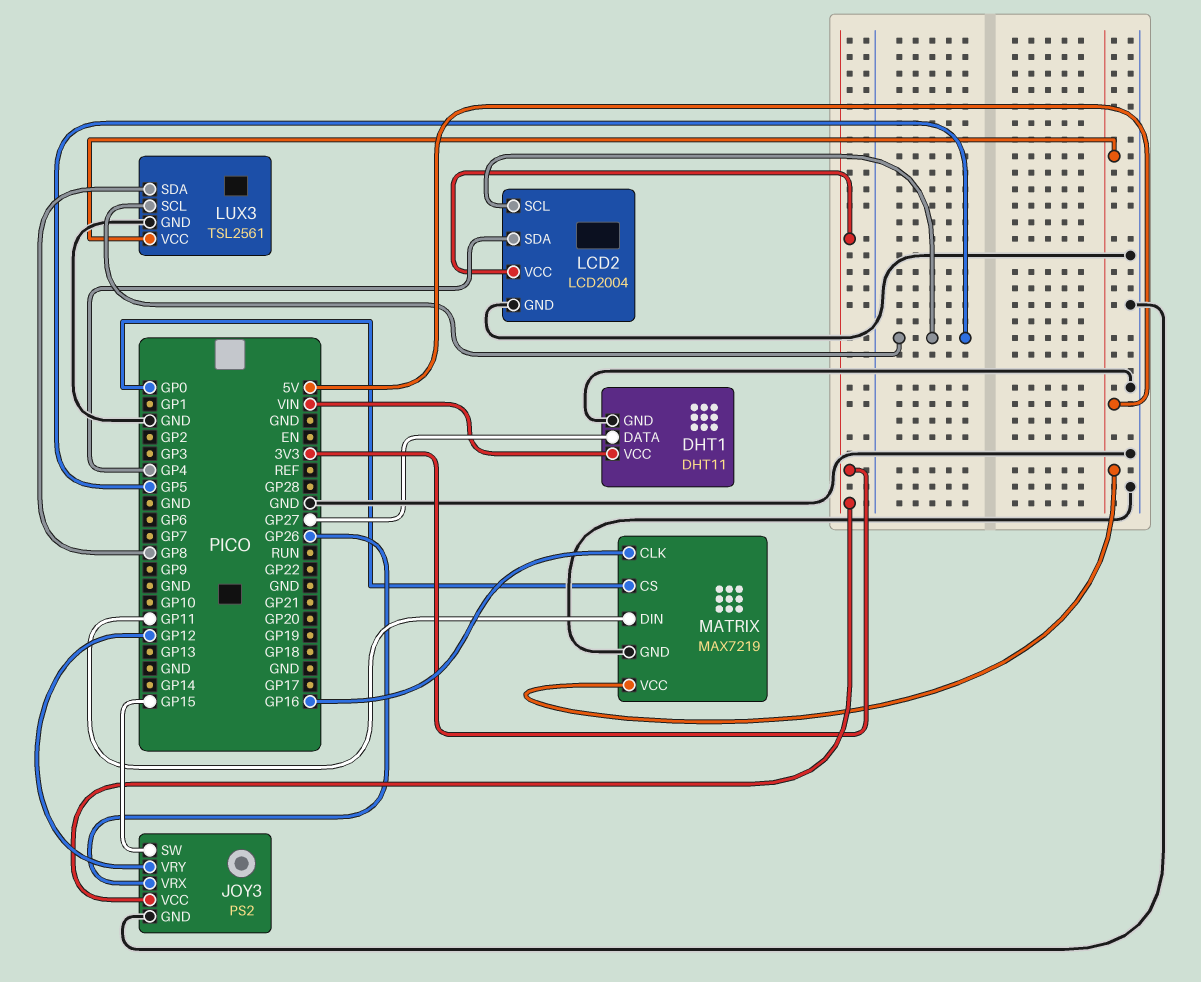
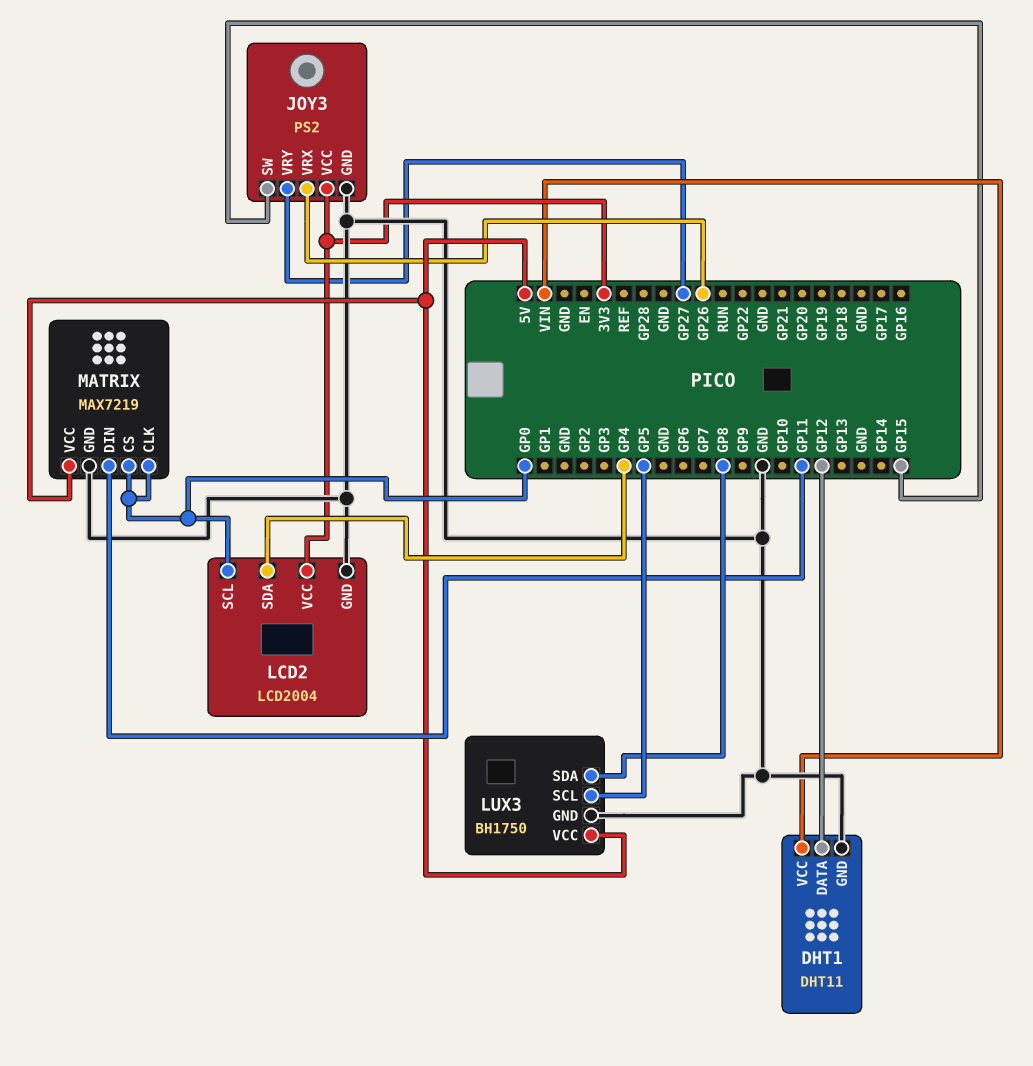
DHT1 pin DATA: GP27 -> GP12
JOY3 pin VRY: GP12 -> GP27
LCD2 pin SCL: GP5 -> GP0
LUX3: TSL2561 -> BH1750
MATRIX pin CLK: GP16 -> GP0

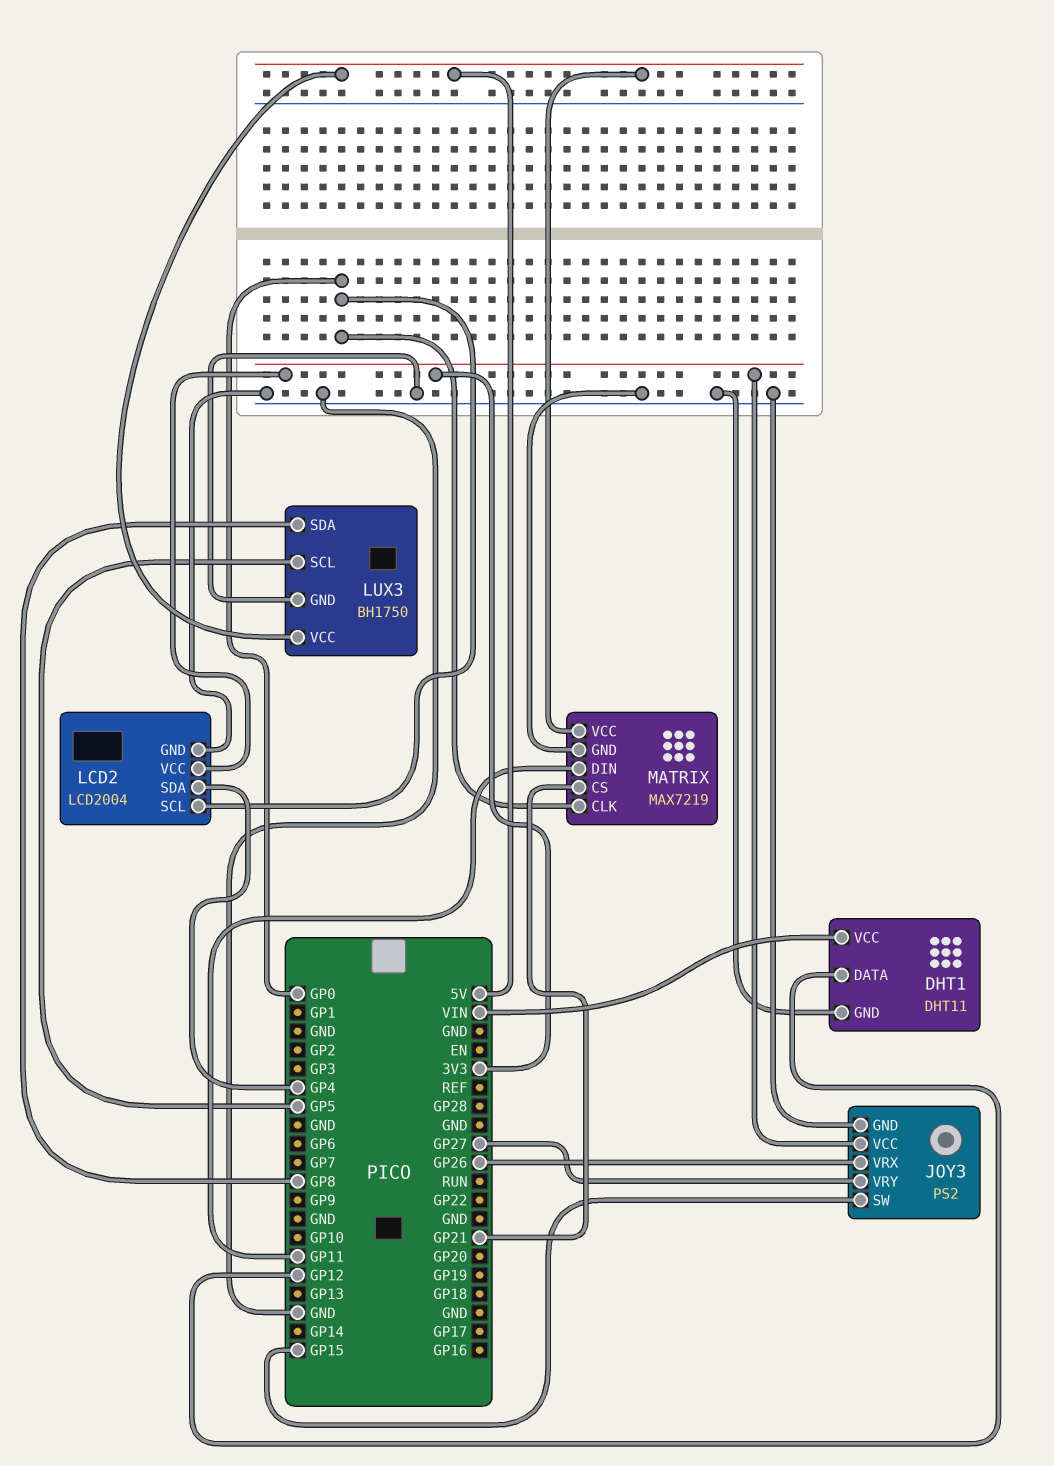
MATRIX pin CS: GP0 -> GP21

